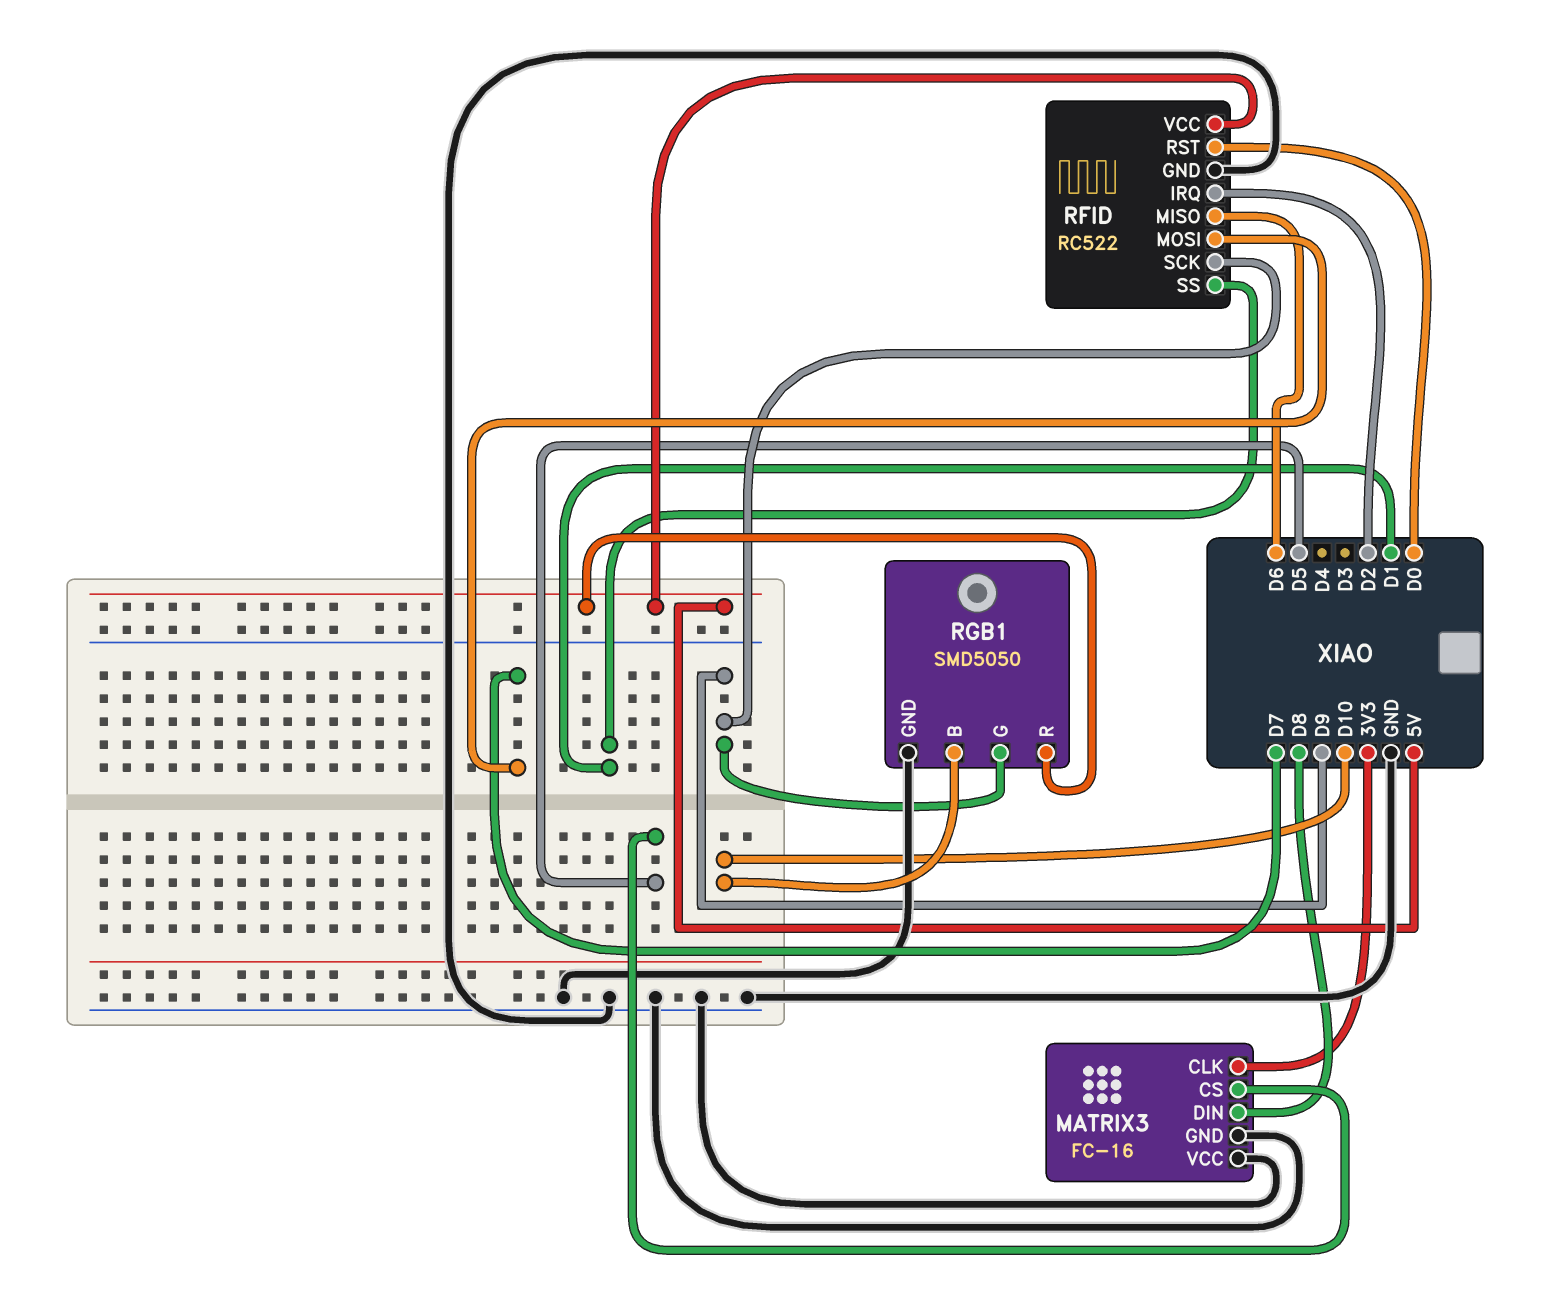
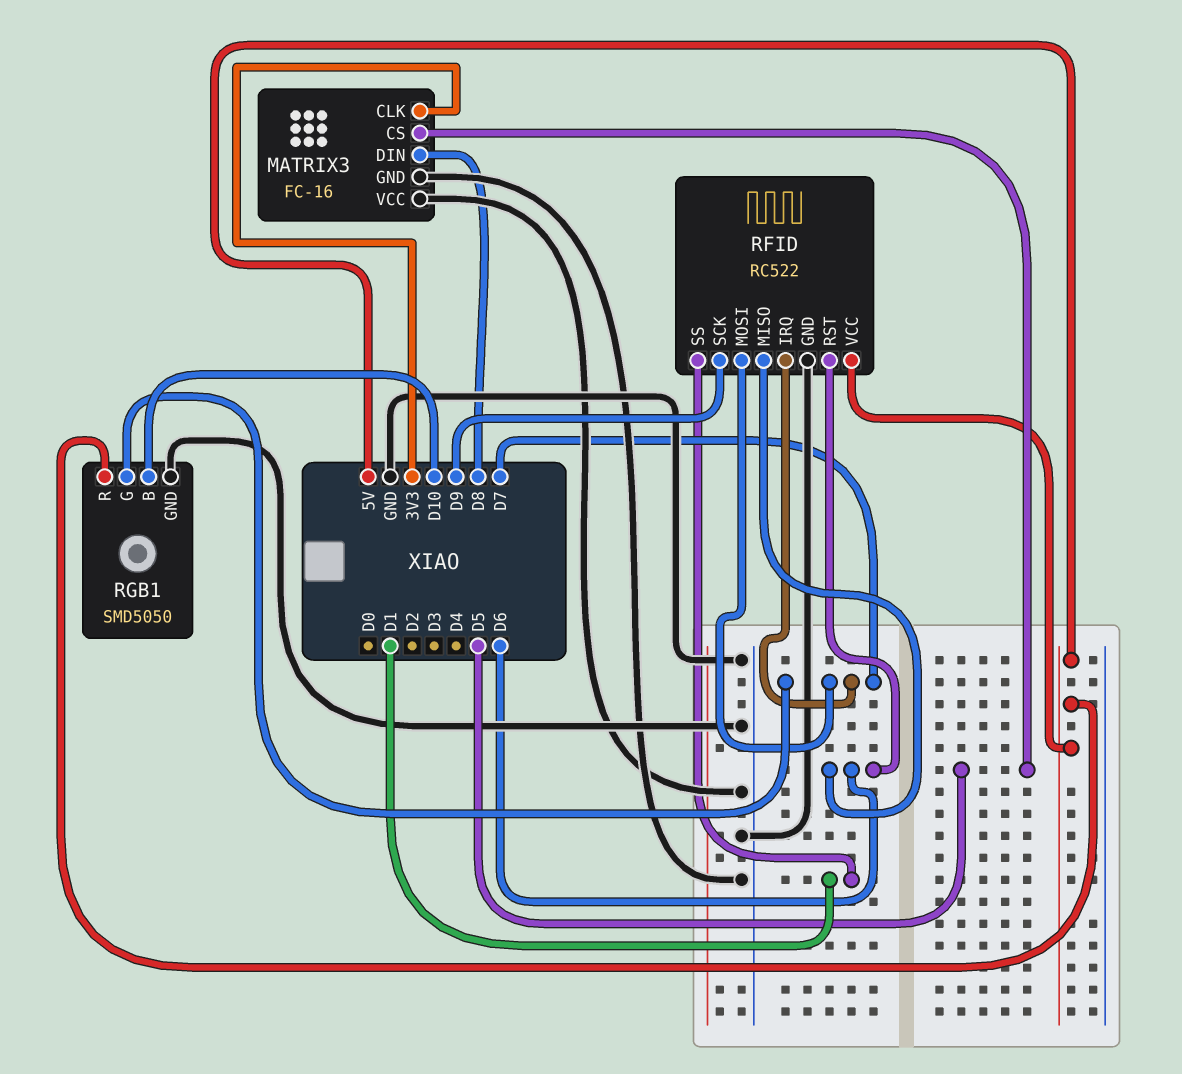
RFID pin IRQ: D2 -> D7
RFID pin RST: D0 -> D6
RGB1 pin G: D9 -> D7

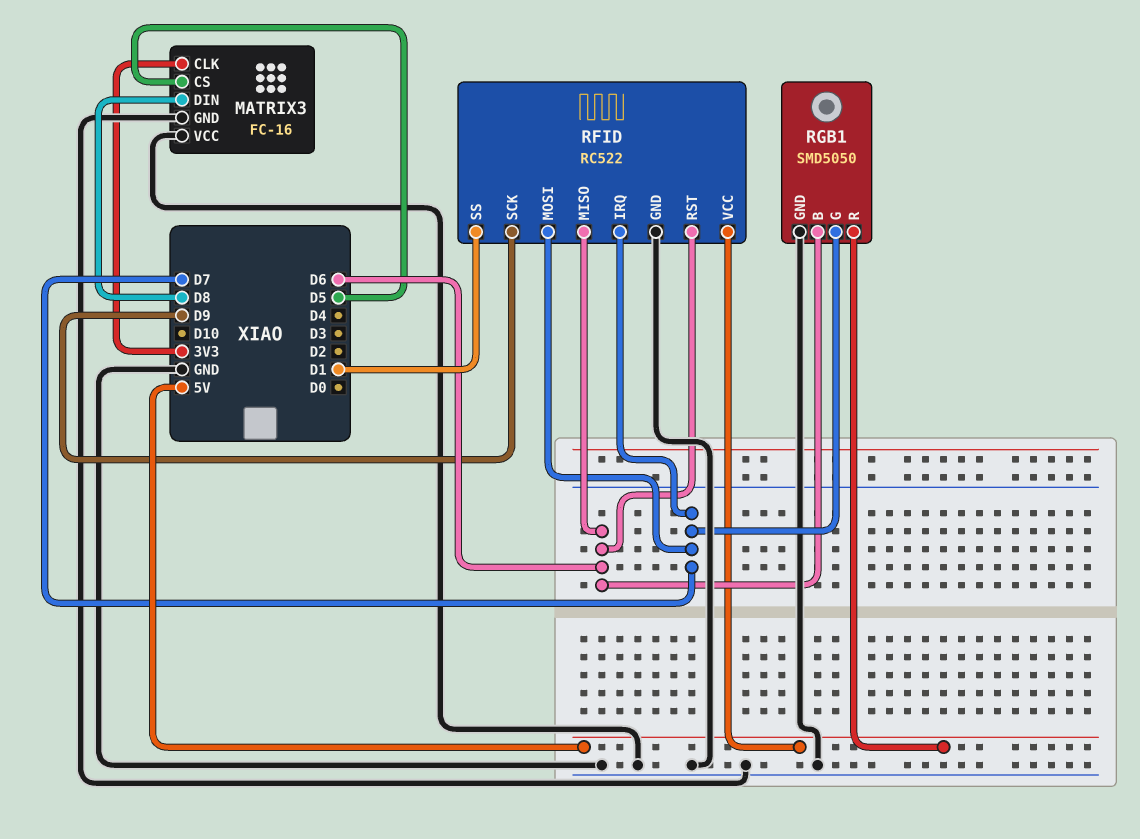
RGB1 pin B: D10 -> D6

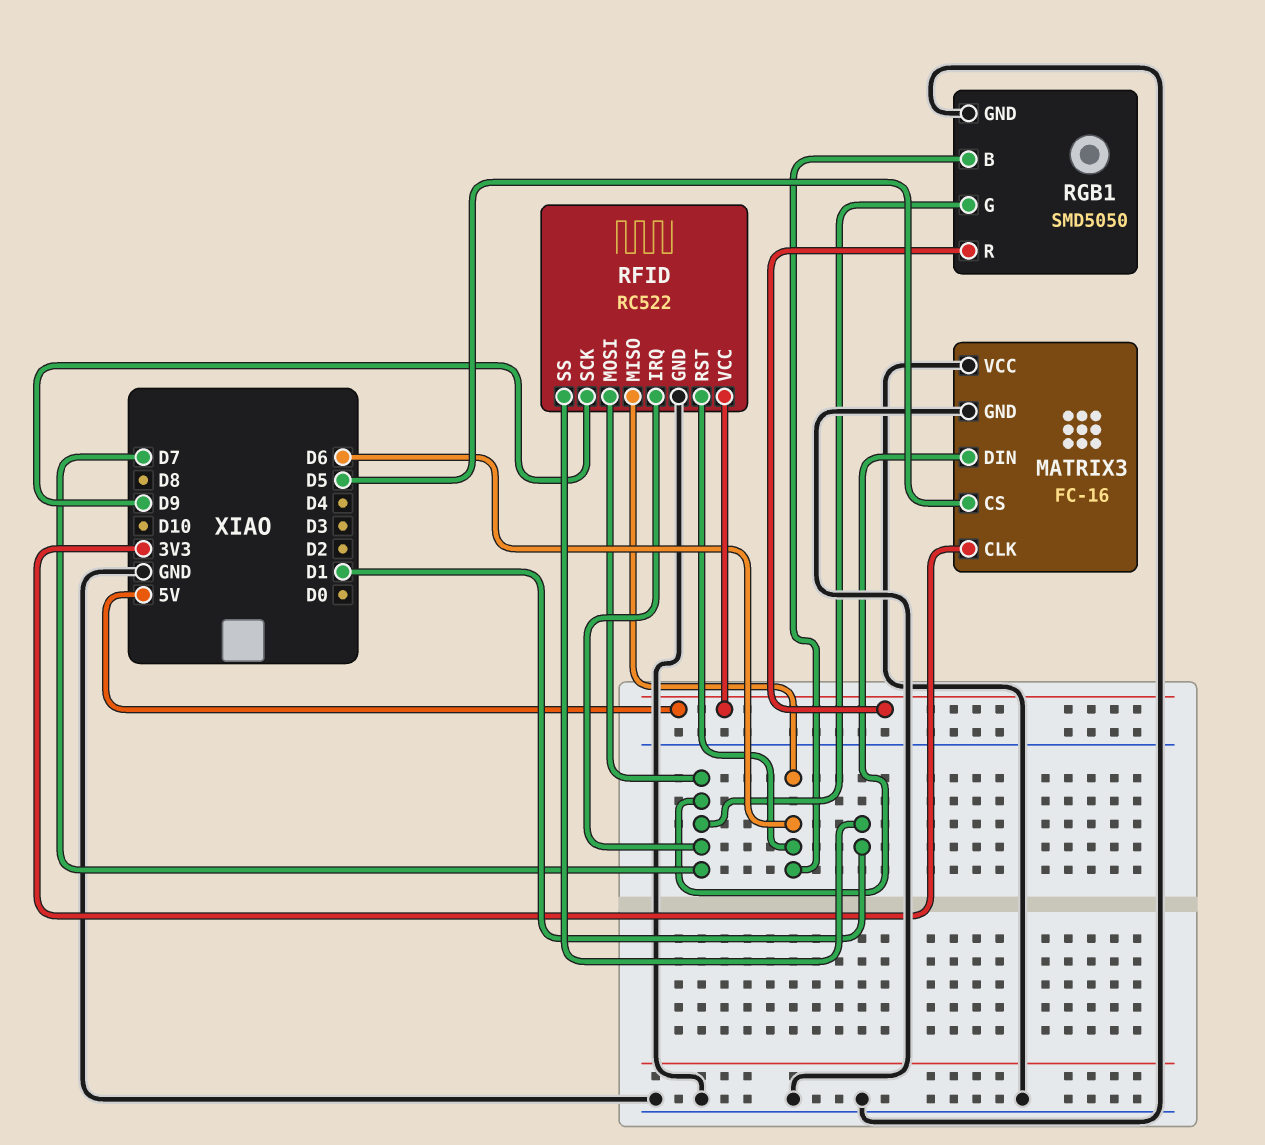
MATRIX3 pin DIN: D8 -> D7

